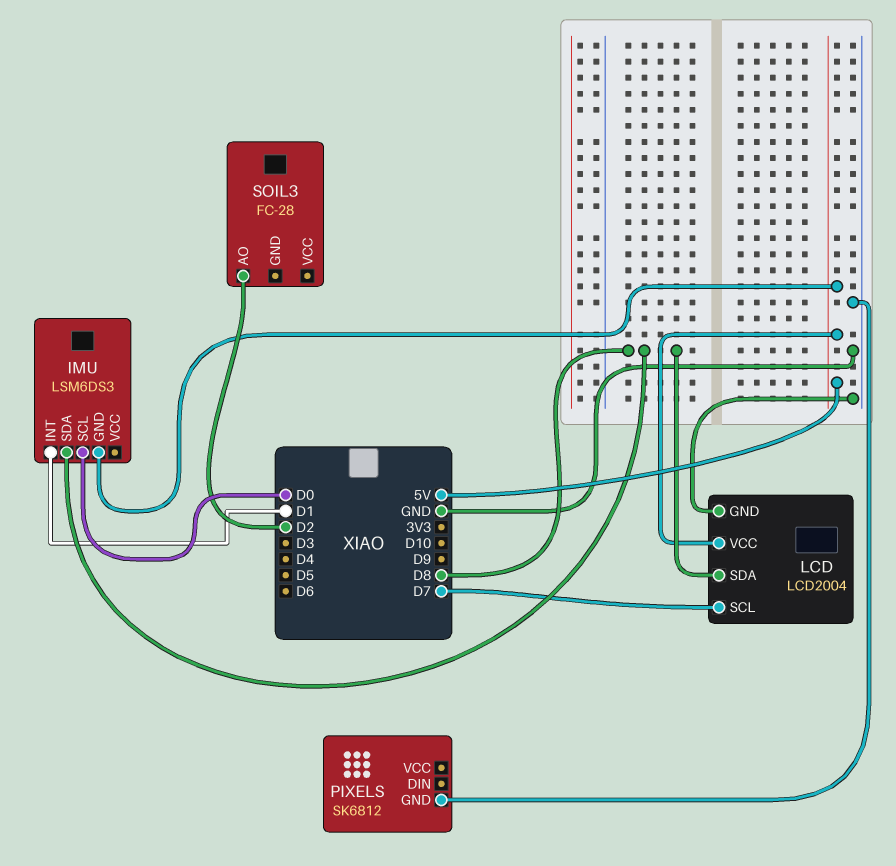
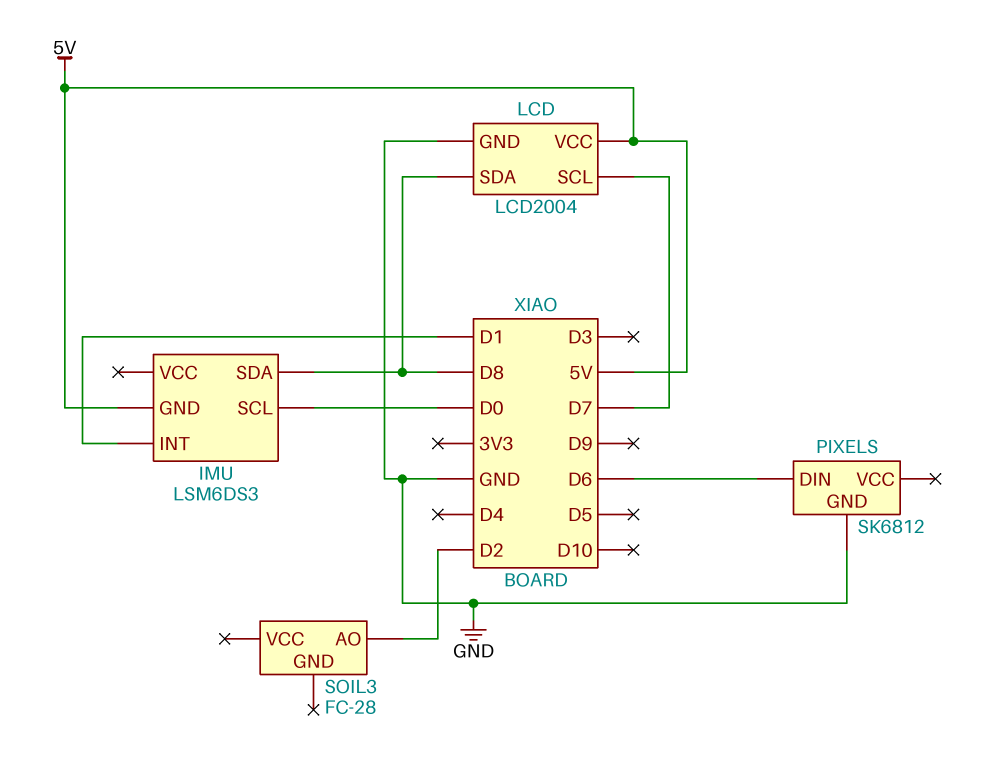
PIXELS pin DIN: none -> D6

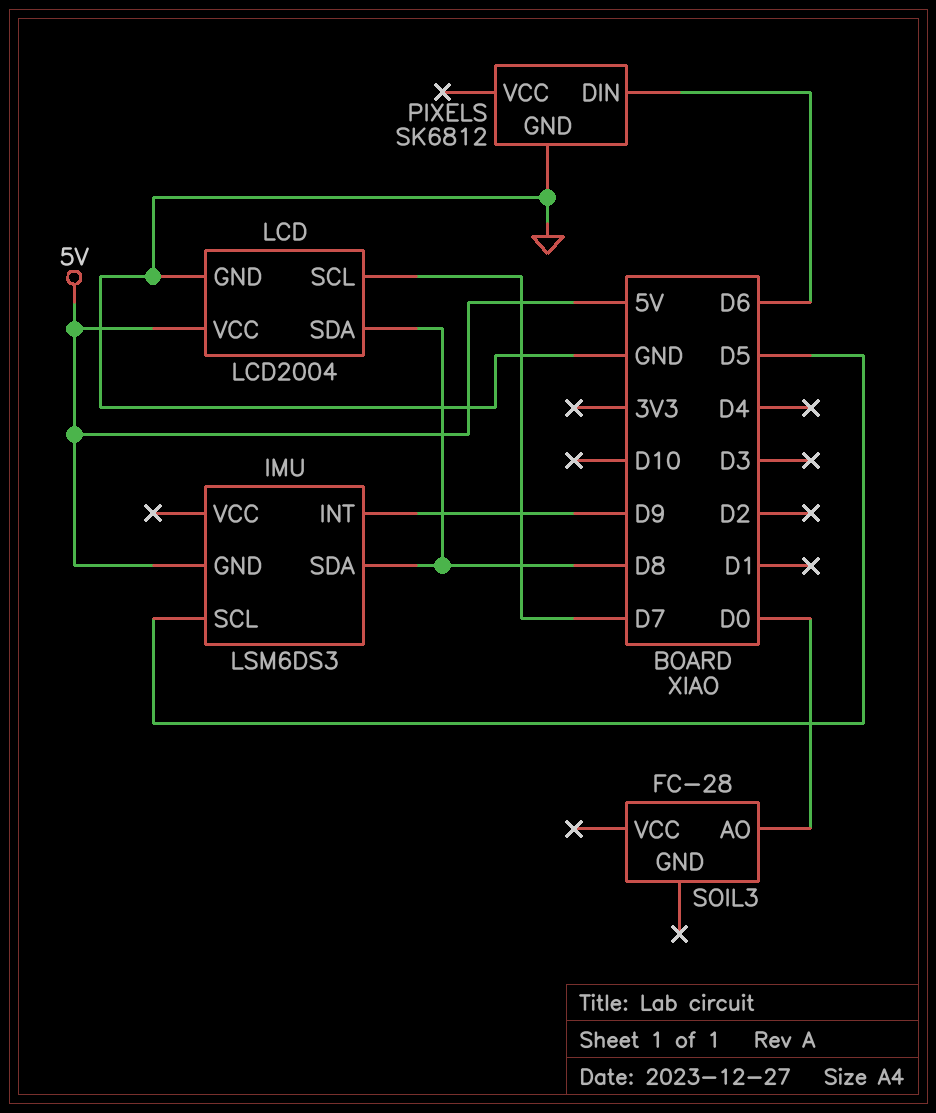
IMU pin INT: D1 -> D9
IMU pin SCL: D0 -> D5
SOIL3 pin AO: D2 -> D0

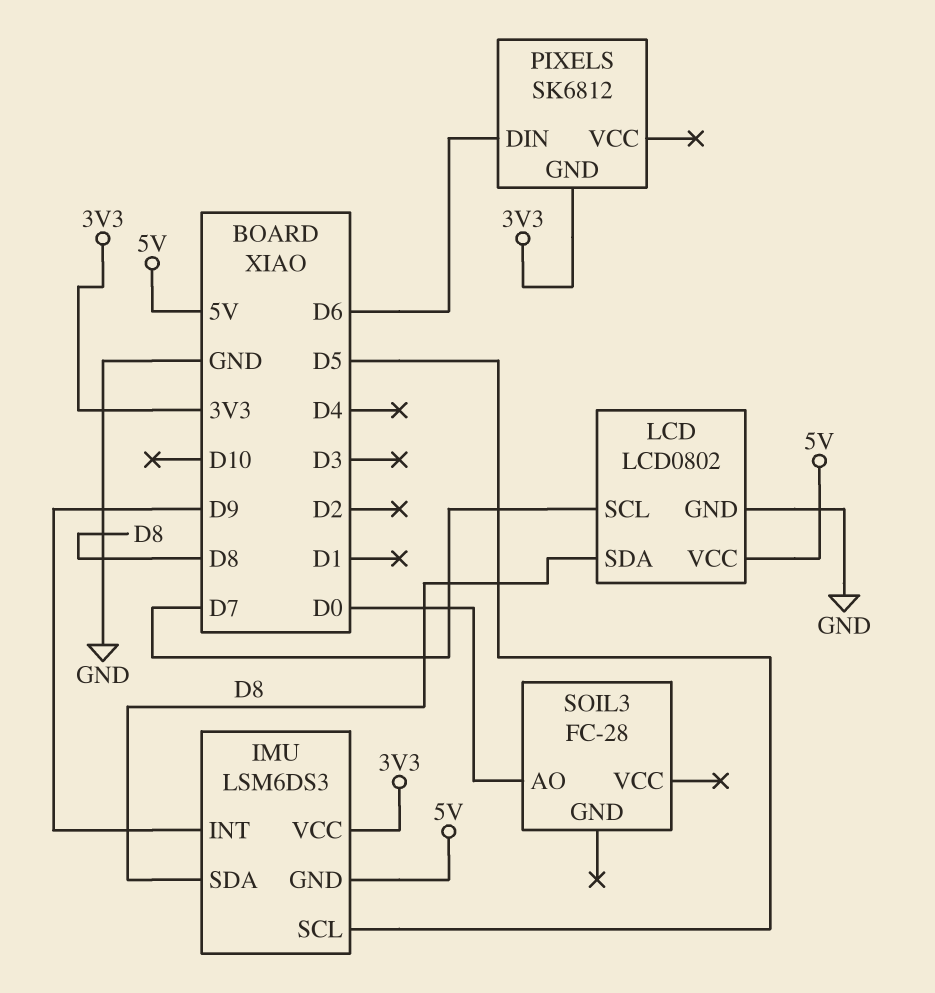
IMU pin VCC: none -> 3V3
LCD: LCD2004 -> LCD0802
PIXELS pin GND: GND -> 3V3

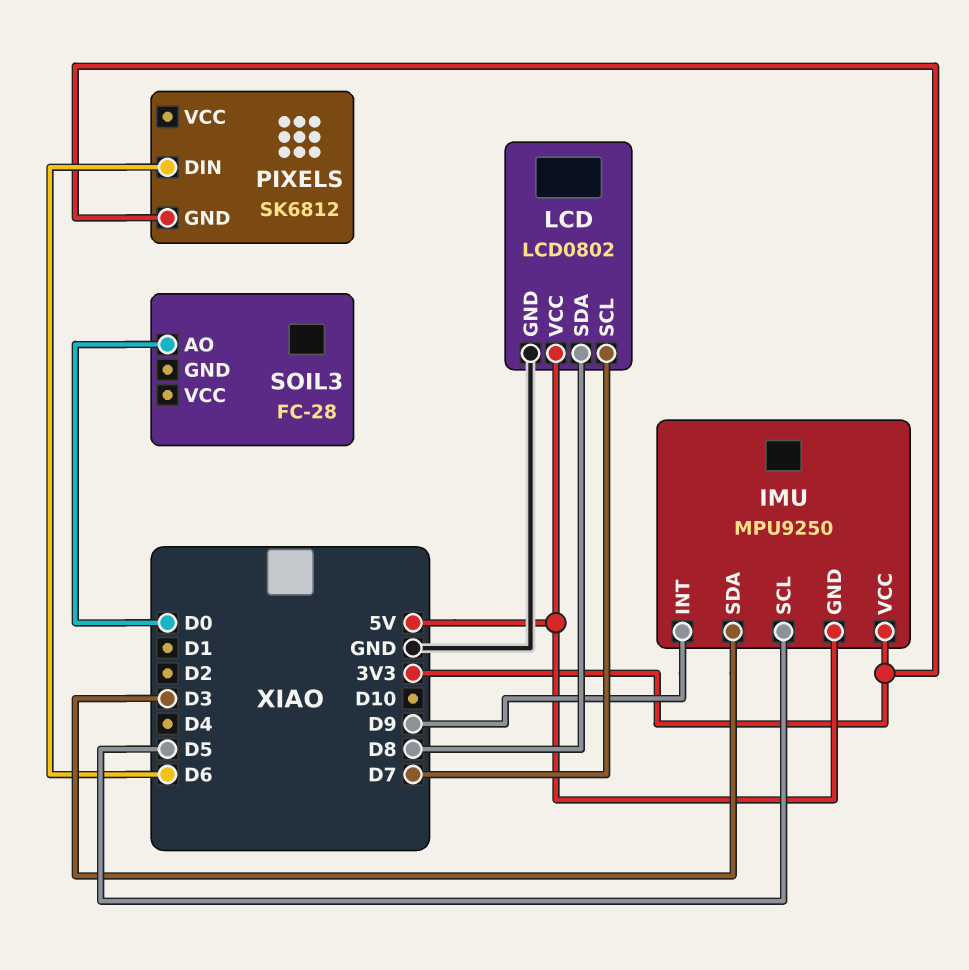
IMU: LSM6DS3 -> MPU9250
IMU pin SDA: D8 -> D3

